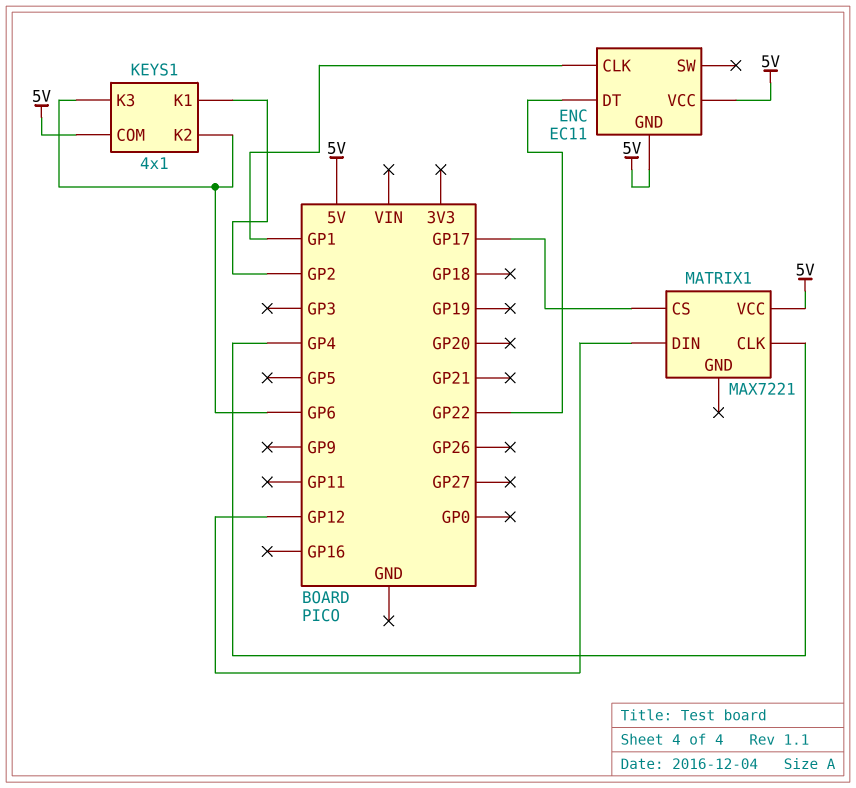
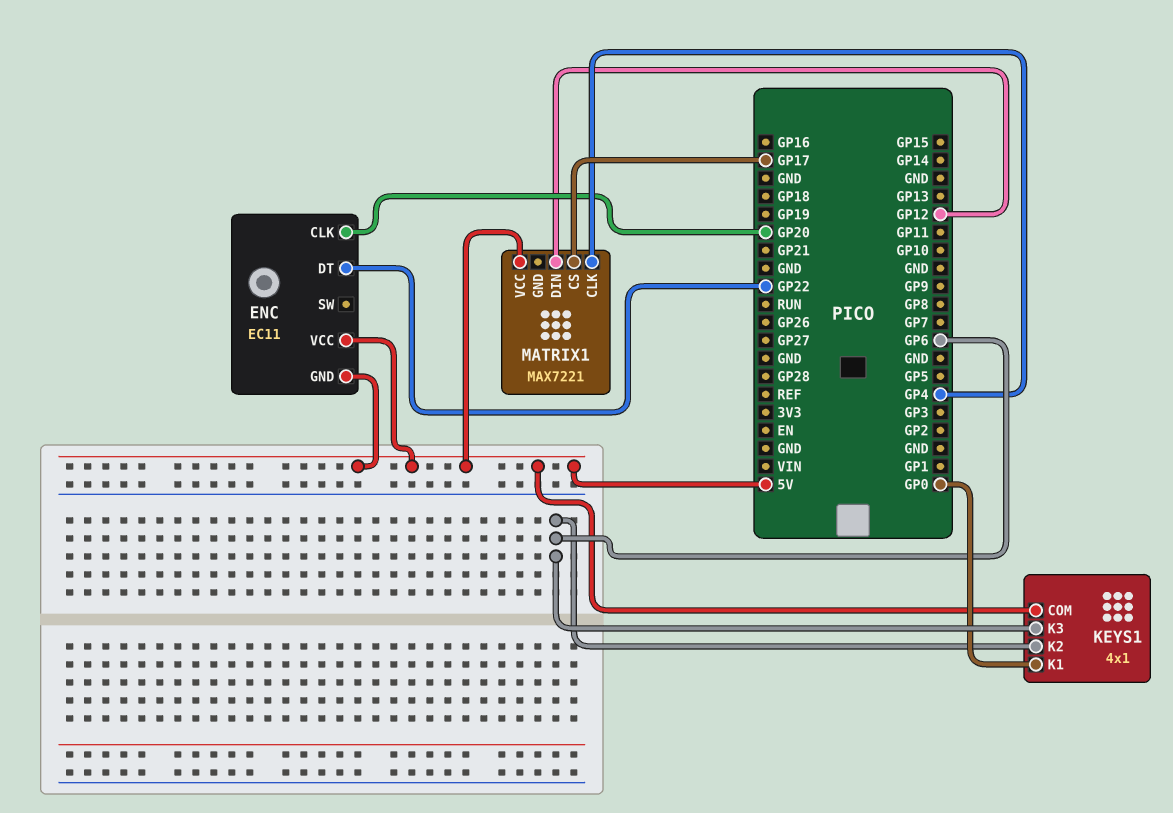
ENC pin CLK: GP1 -> GP20
KEYS1 pin K1: GP2 -> GP0

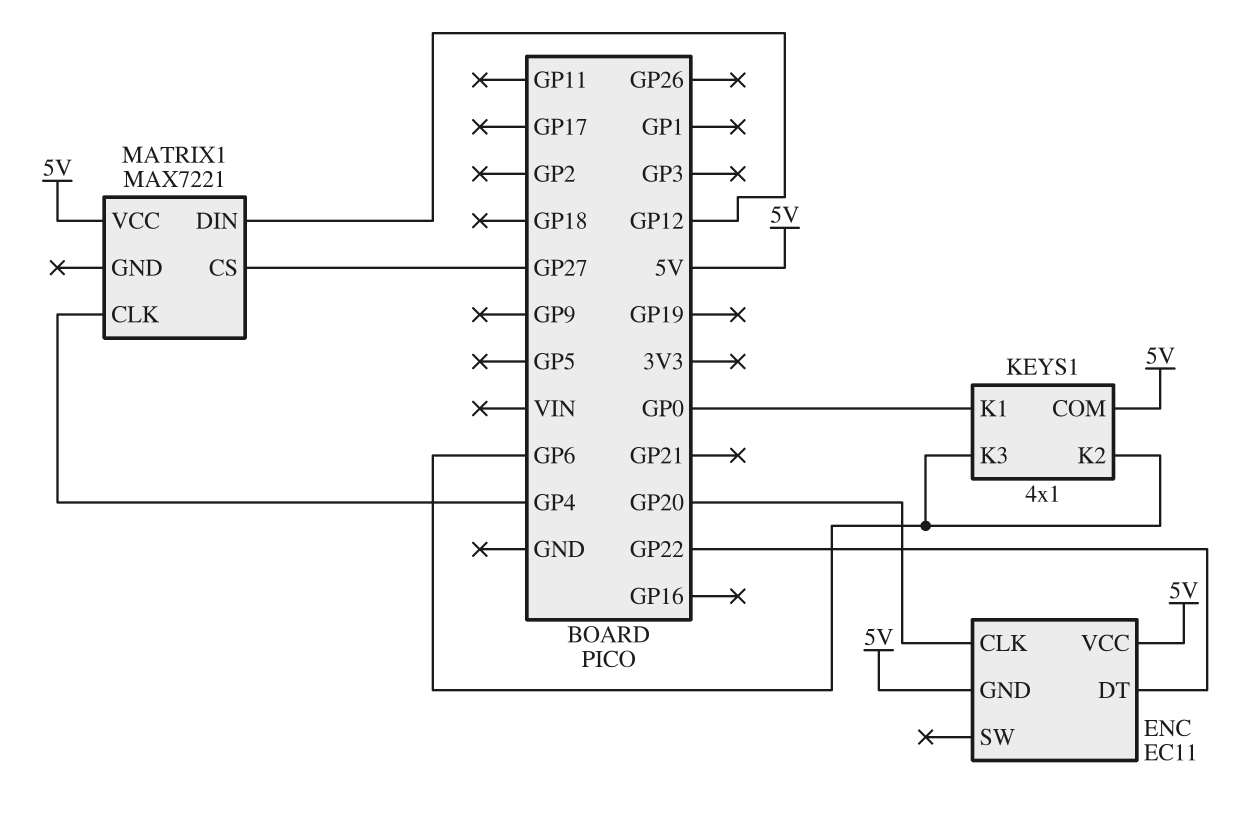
MATRIX1 pin CS: GP17 -> GP27

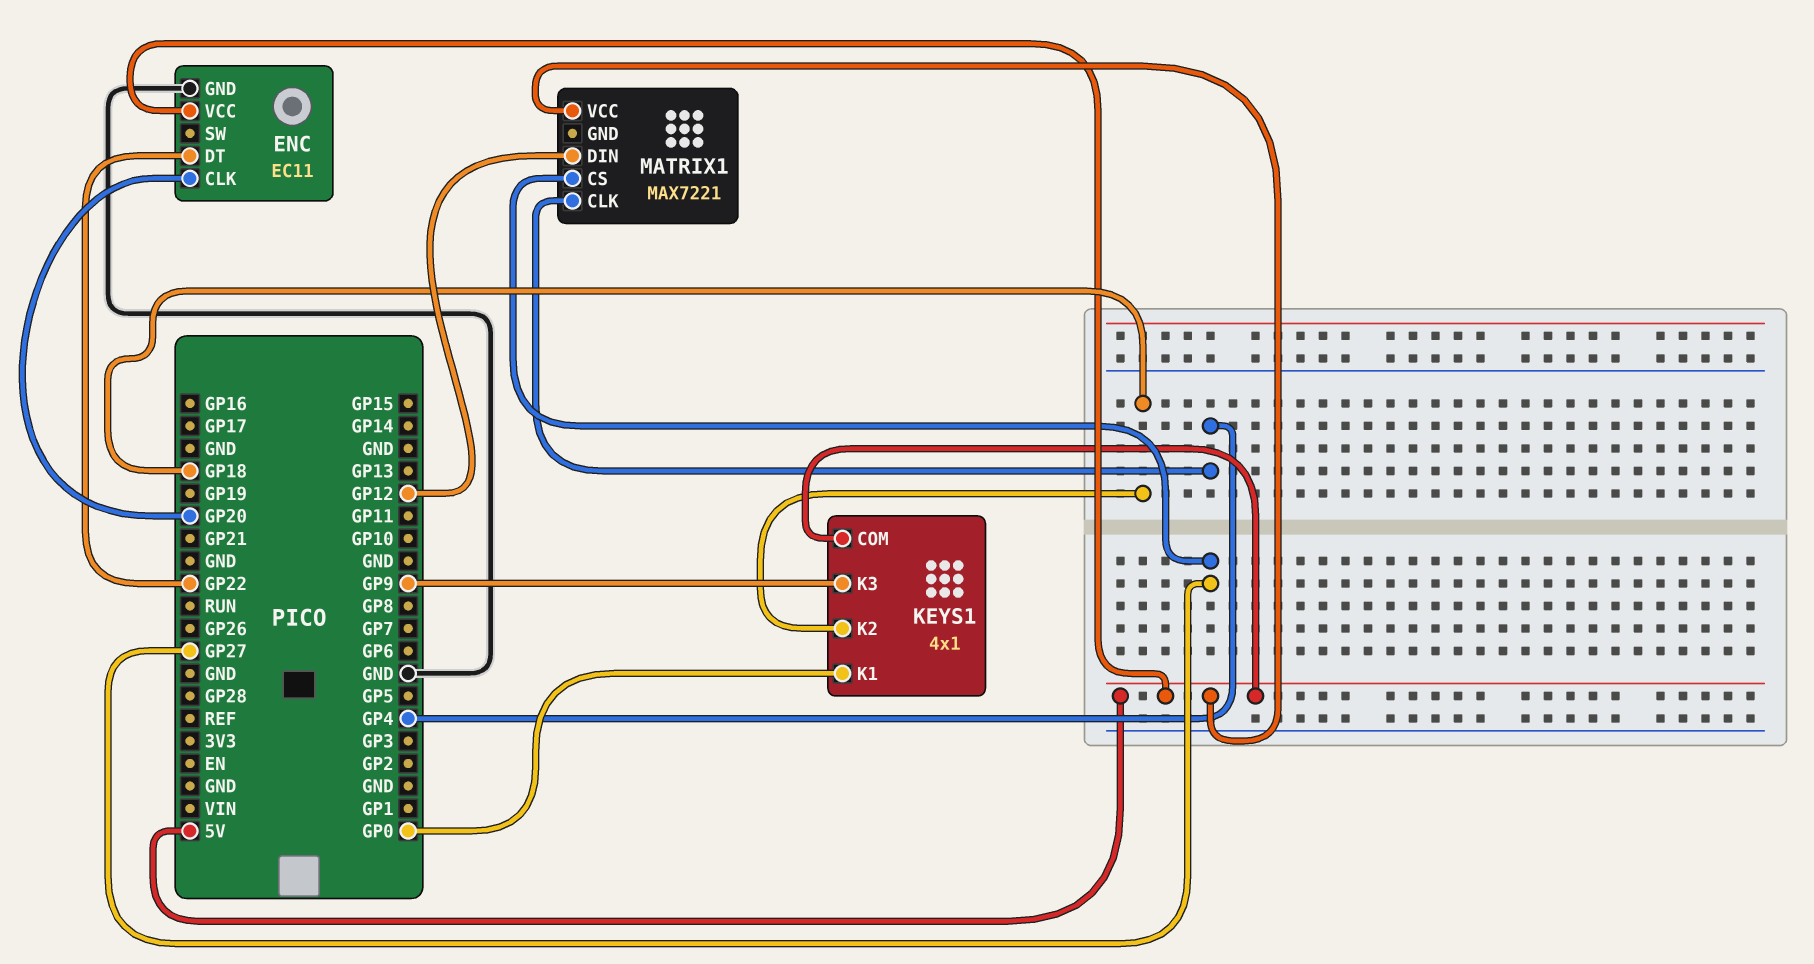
ENC pin GND: 5V -> GND
KEYS1 pin K2: GP6 -> GP18
KEYS1 pin K3: GP6 -> GP9

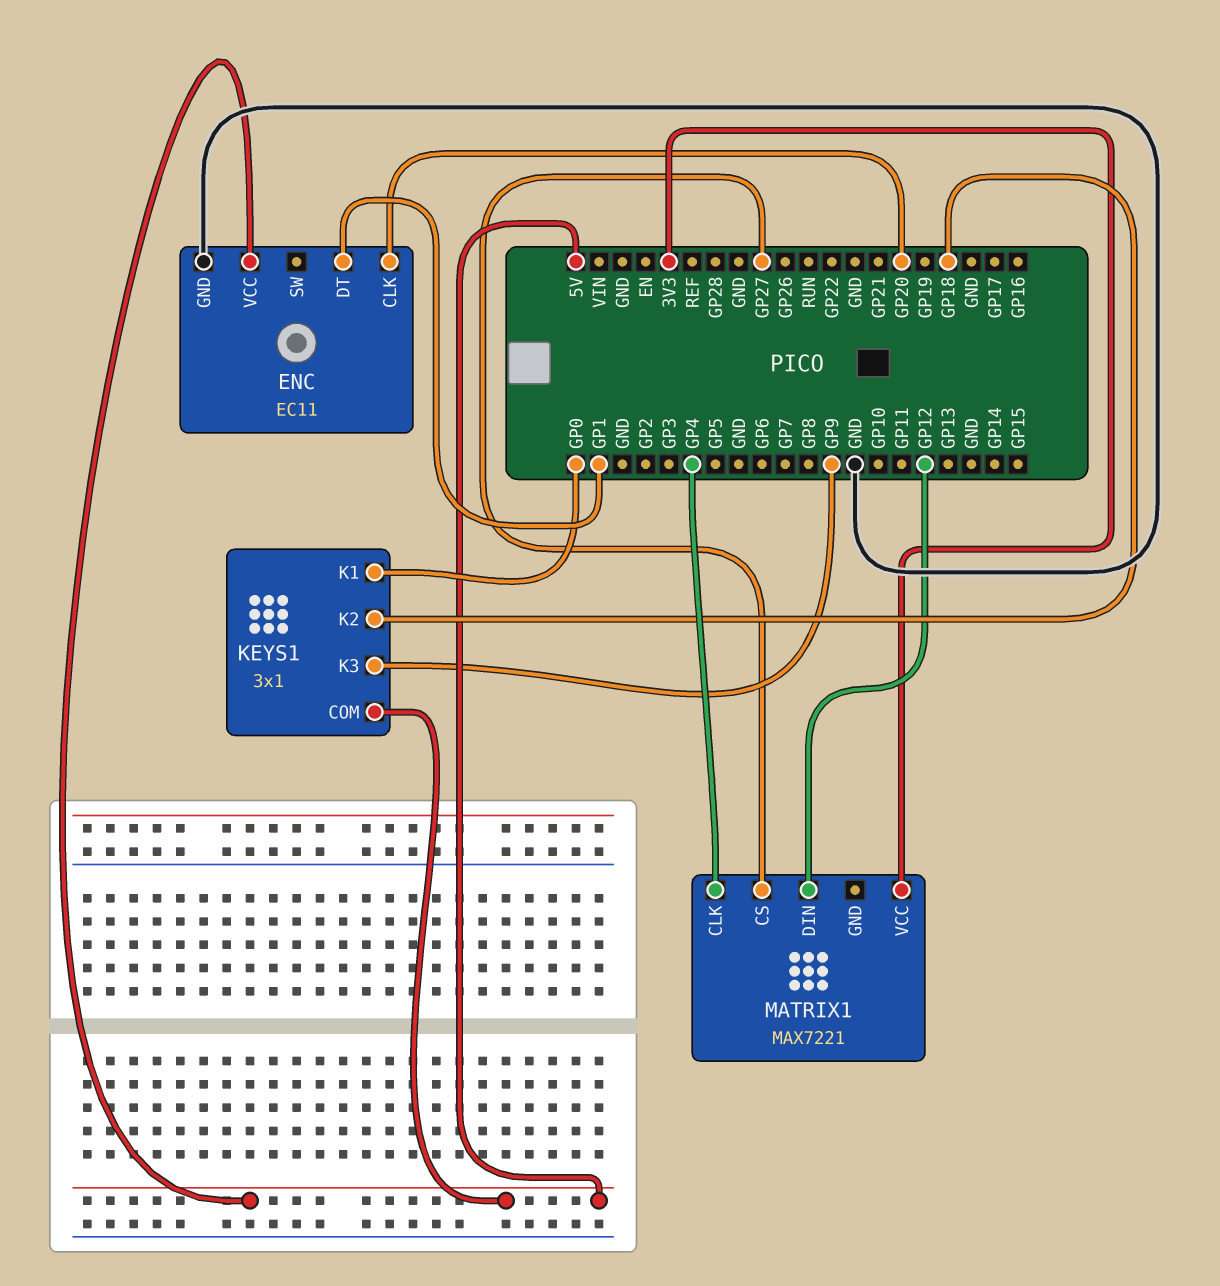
ENC pin DT: GP22 -> GP1
KEYS1: 4x1 -> 3x1
MATRIX1 pin VCC: 5V -> 3V3

